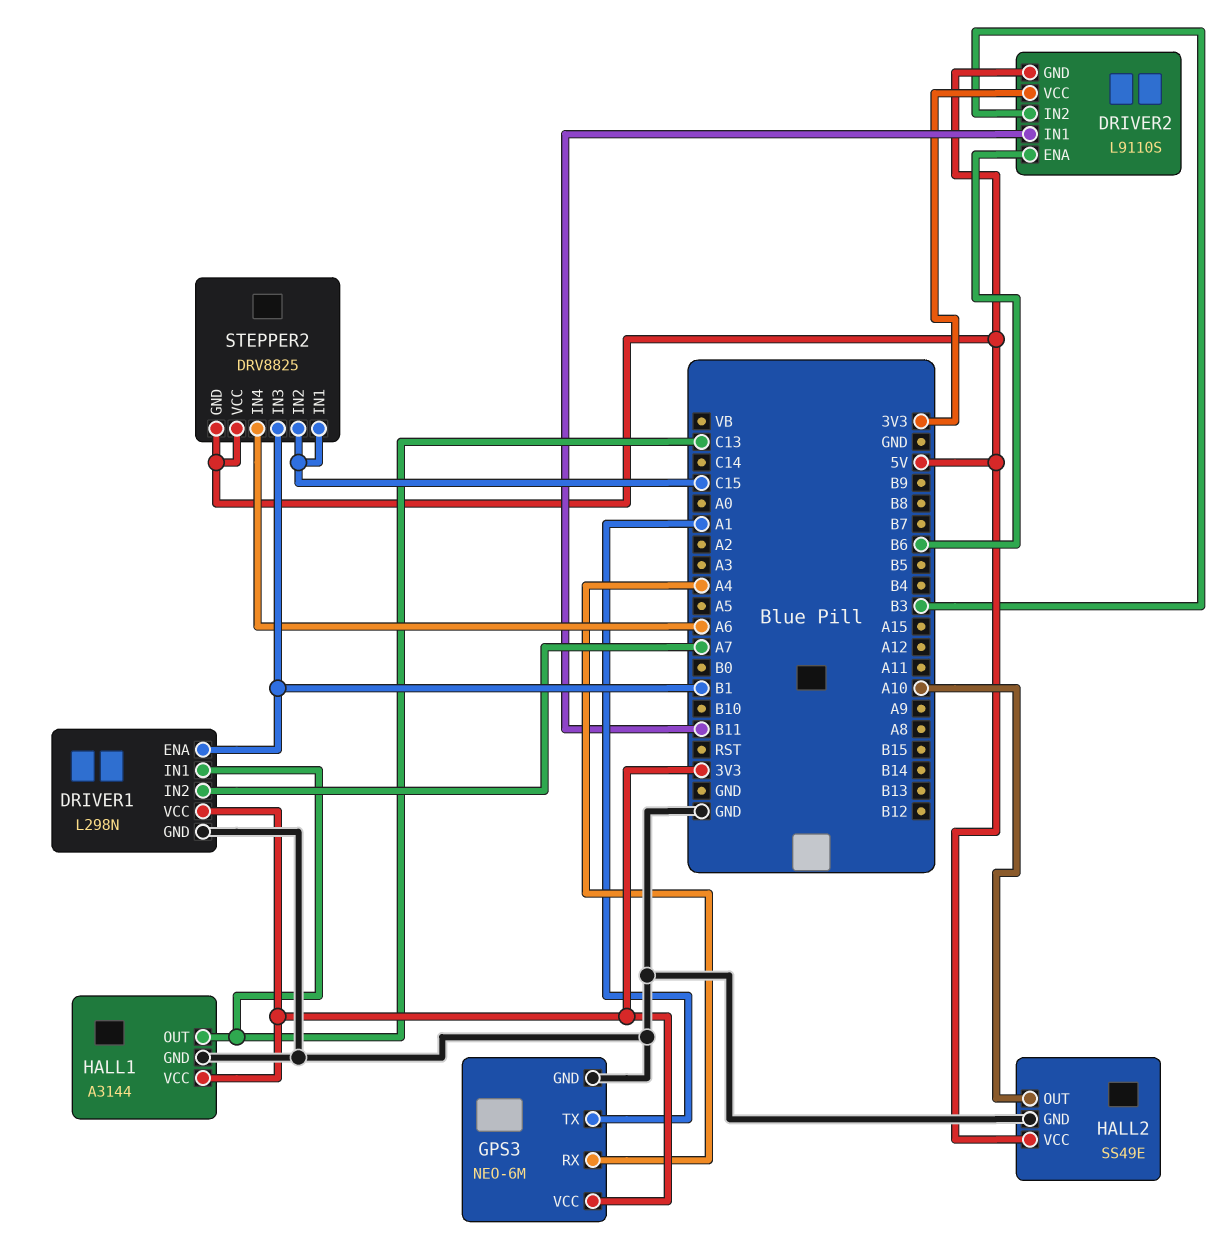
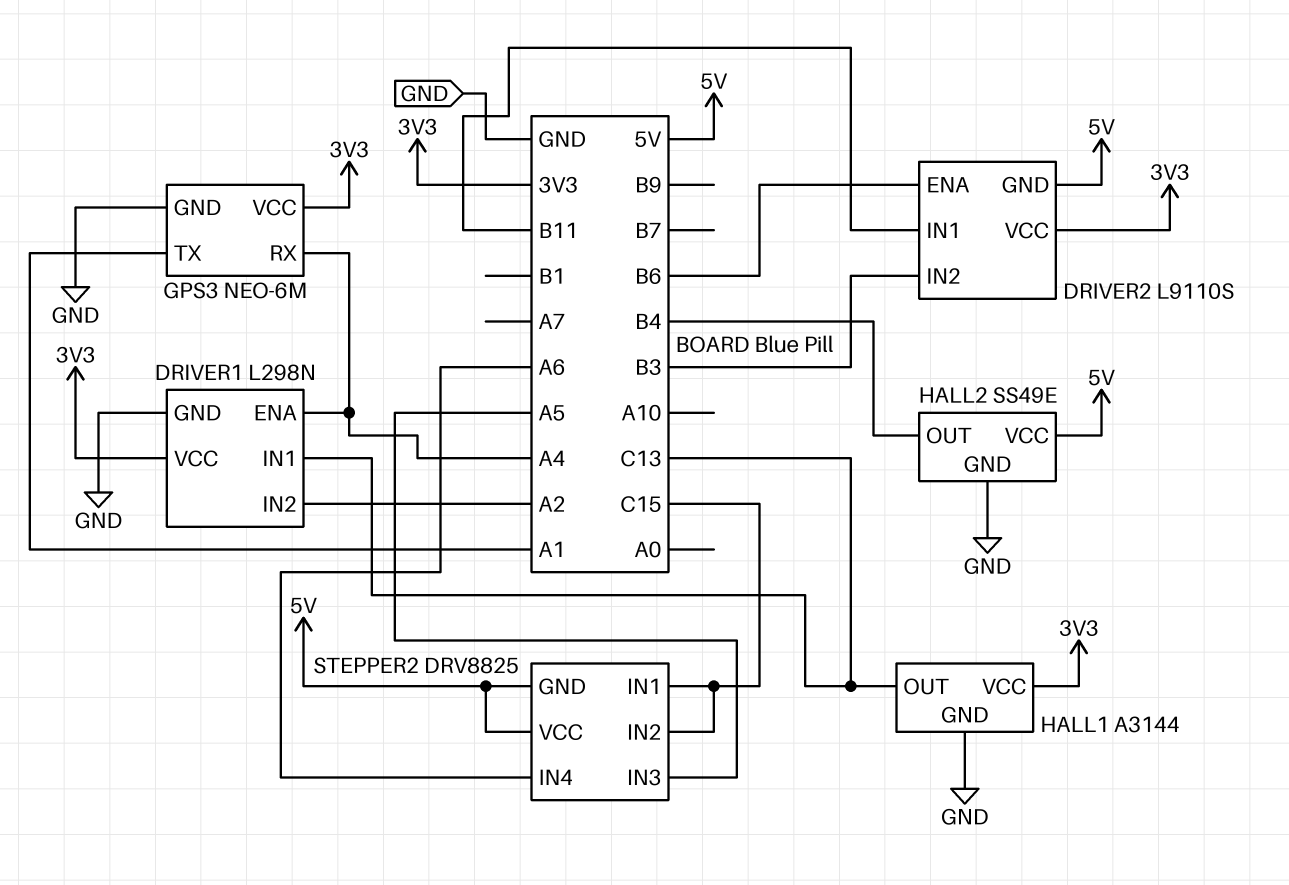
DRIVER1 pin ENA: B1 -> A4
DRIVER1 pin IN2: A7 -> A2
HALL2 pin OUT: A10 -> B4
STEPPER2 pin IN3: B1 -> A5

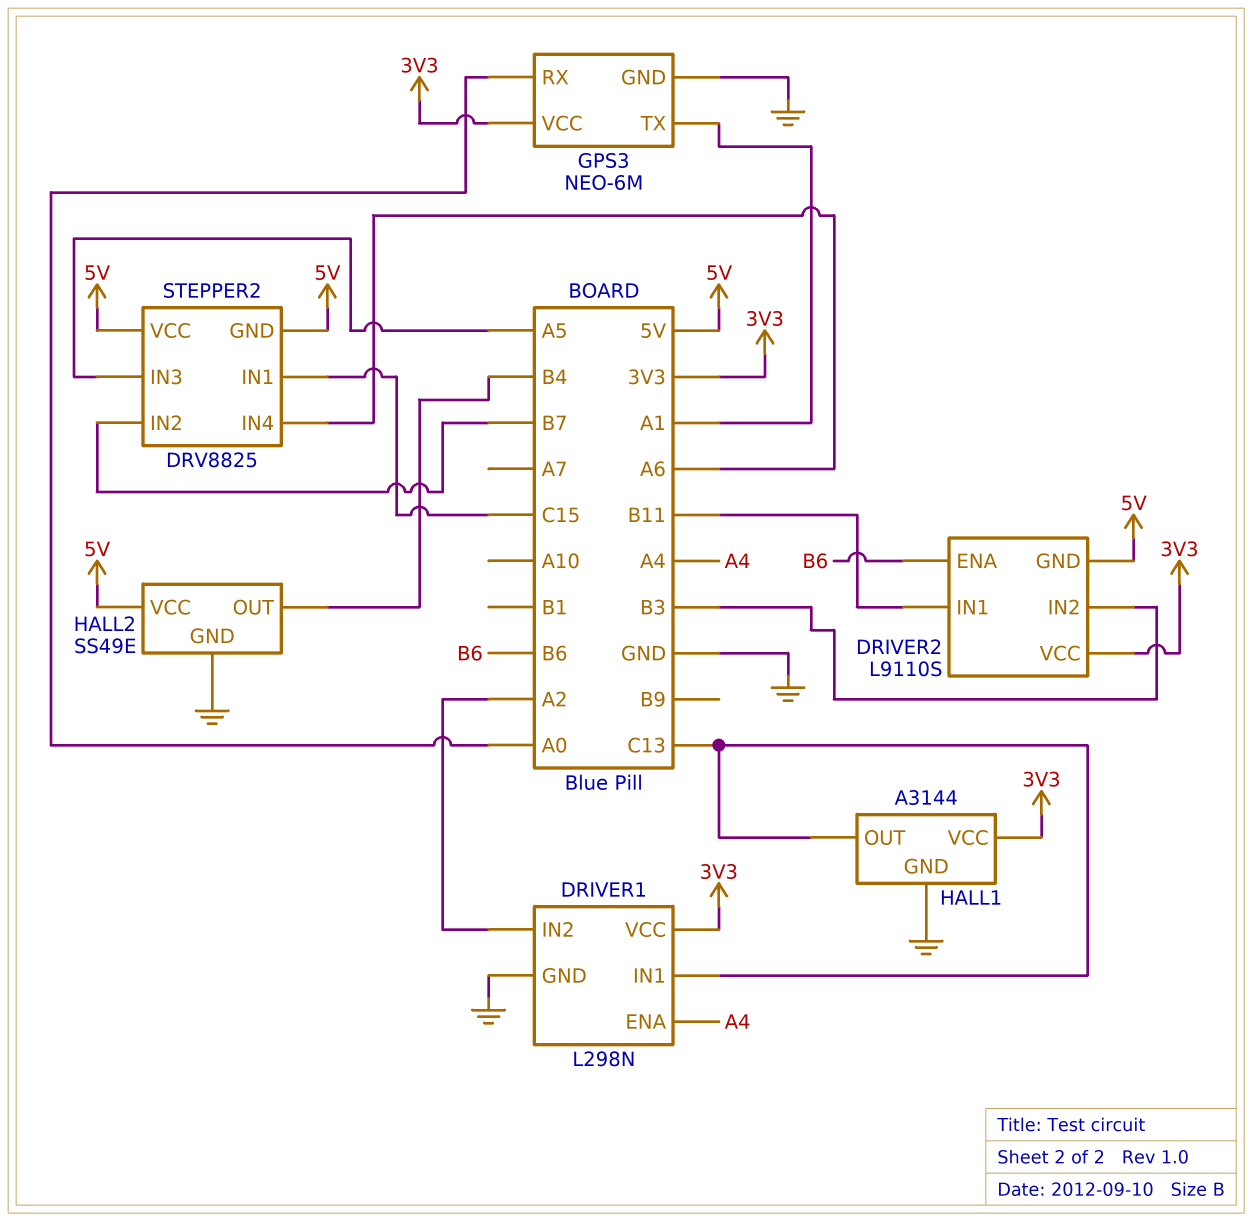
GPS3 pin RX: A4 -> A0
STEPPER2 pin IN2: C15 -> B7

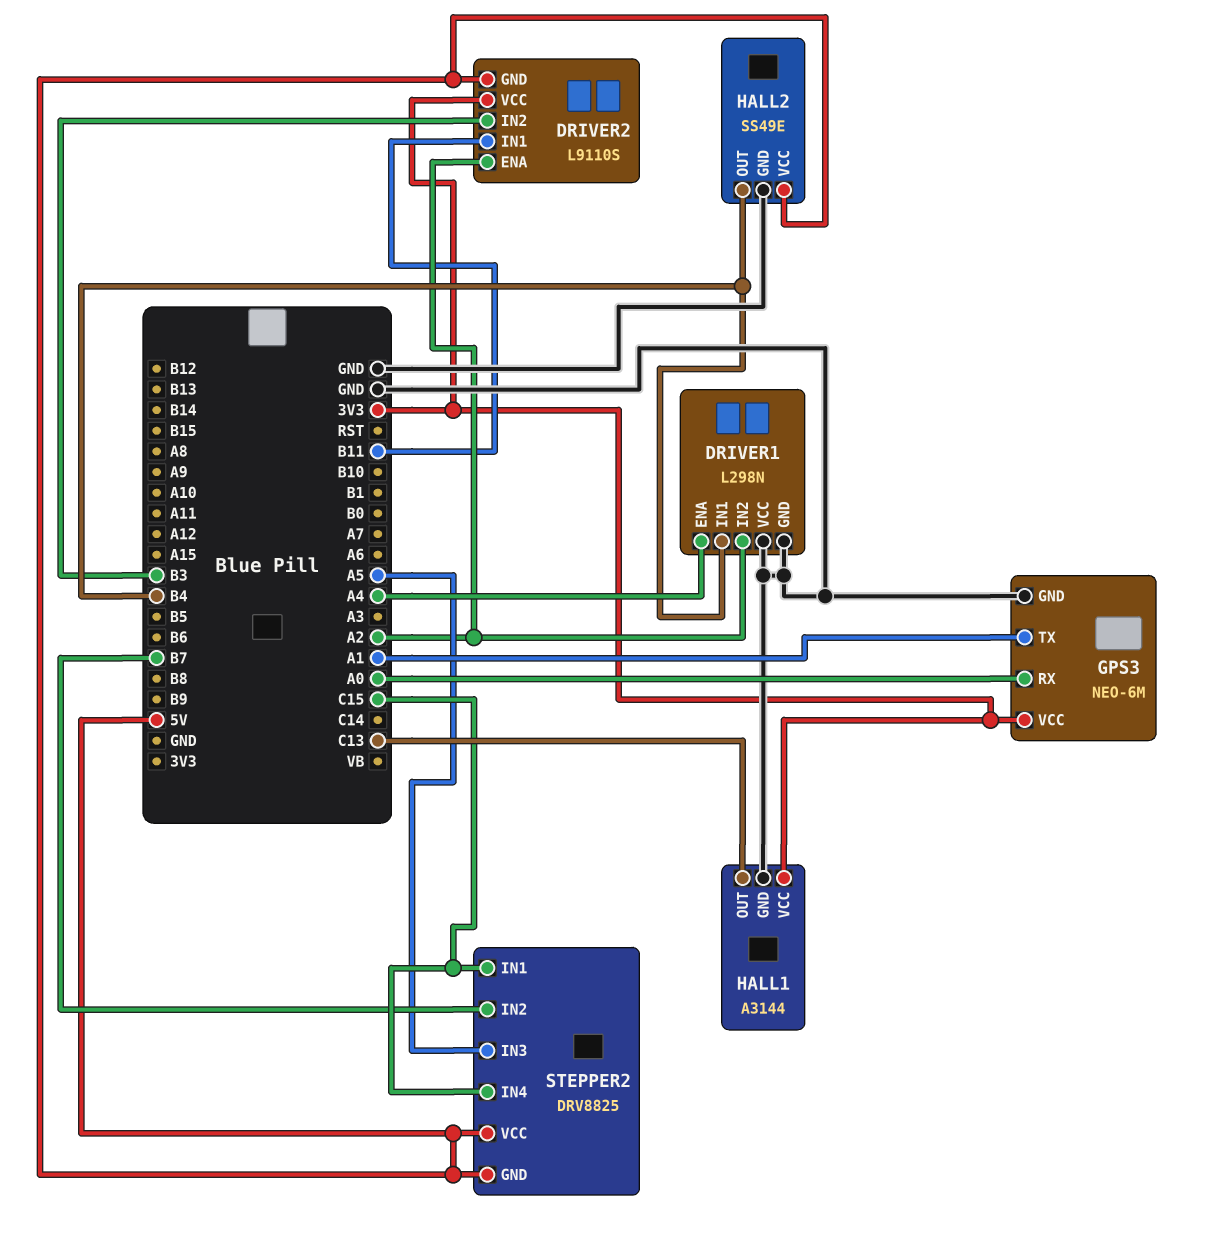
DRIVER1 pin IN1: C13 -> B4
DRIVER1 pin VCC: 3V3 -> GND
DRIVER2 pin ENA: B6 -> A2
STEPPER2 pin IN4: A6 -> C15

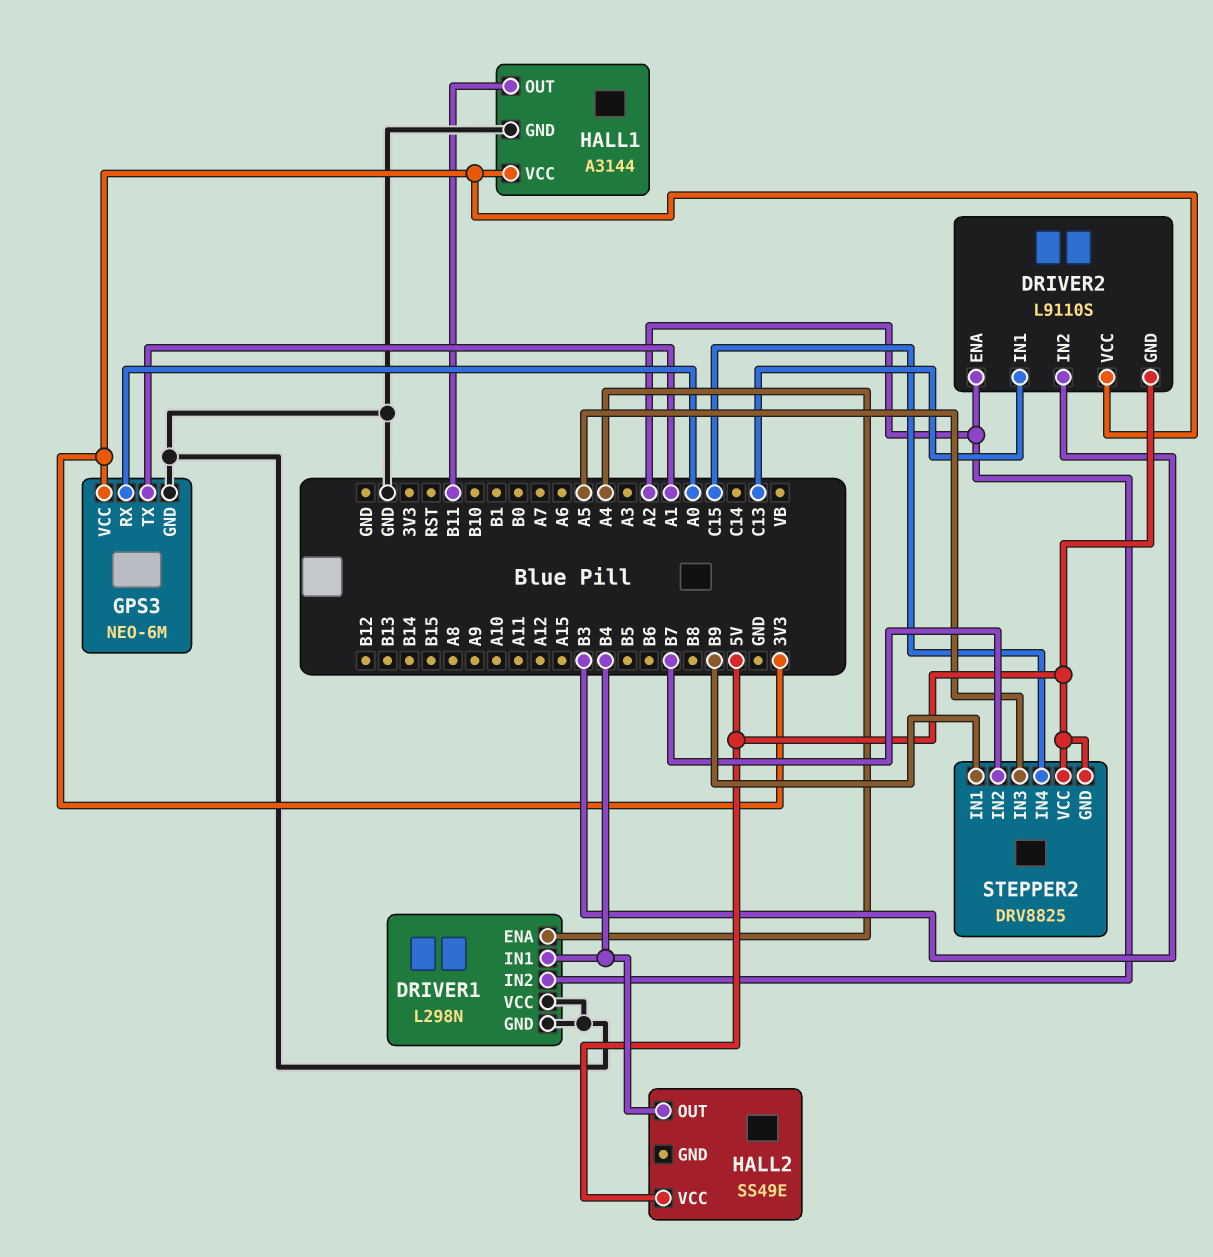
DRIVER2 pin IN1: B11 -> C13
HALL1 pin OUT: C13 -> B11
HALL2 pin GND: GND -> none
STEPPER2 pin IN1: C15 -> B9

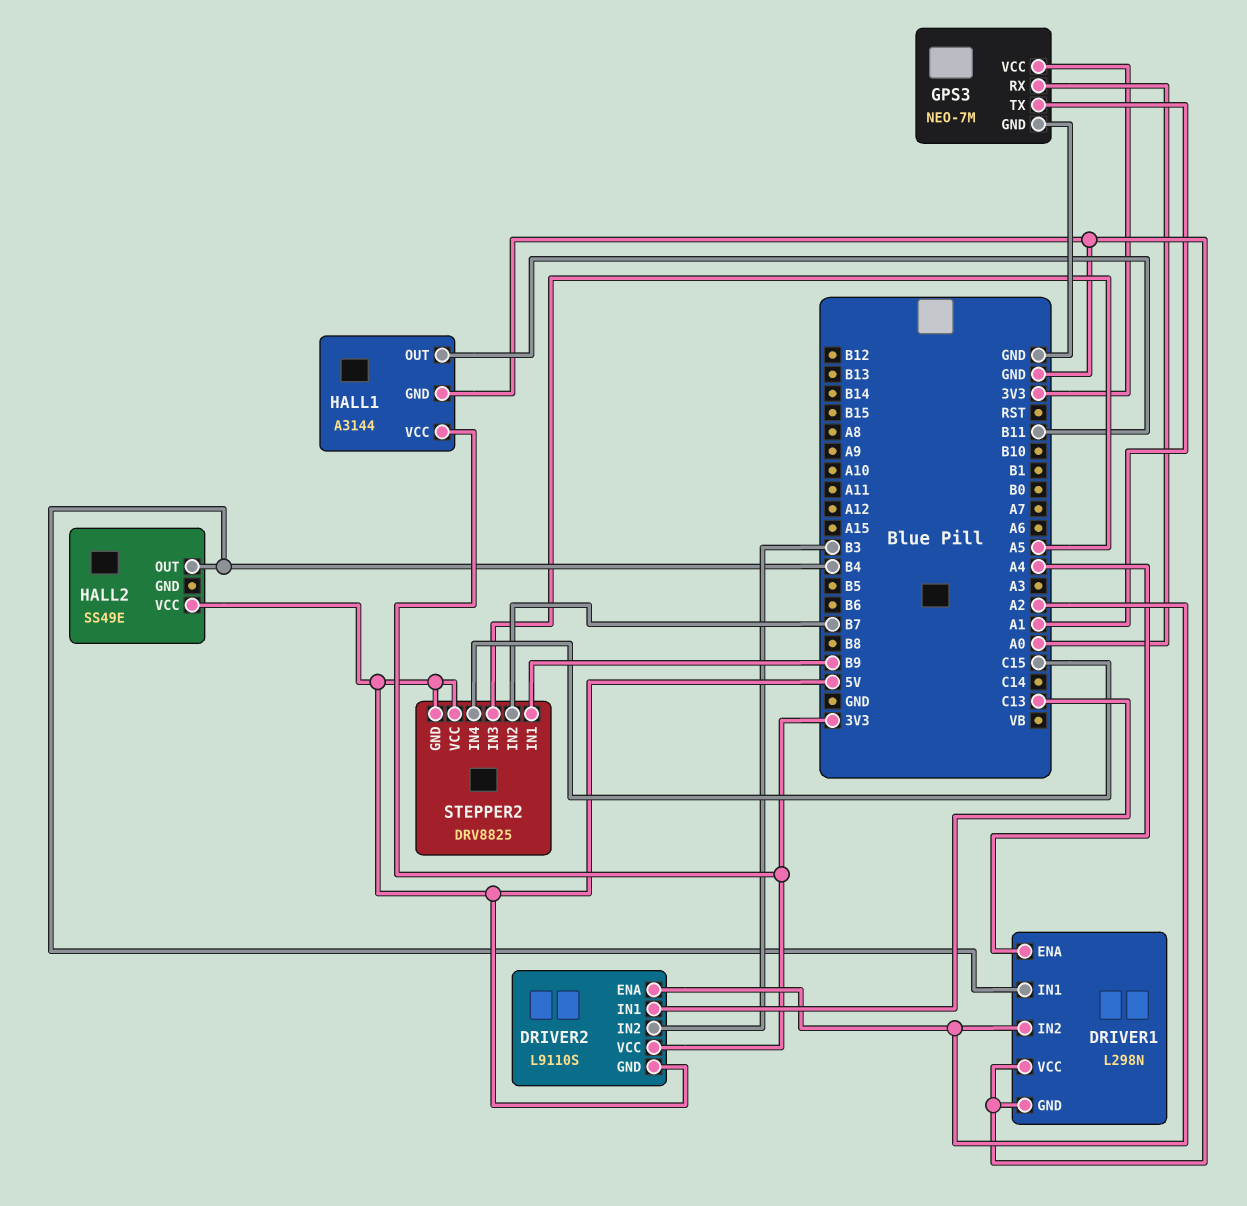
GPS3: NEO-6M -> NEO-7M

